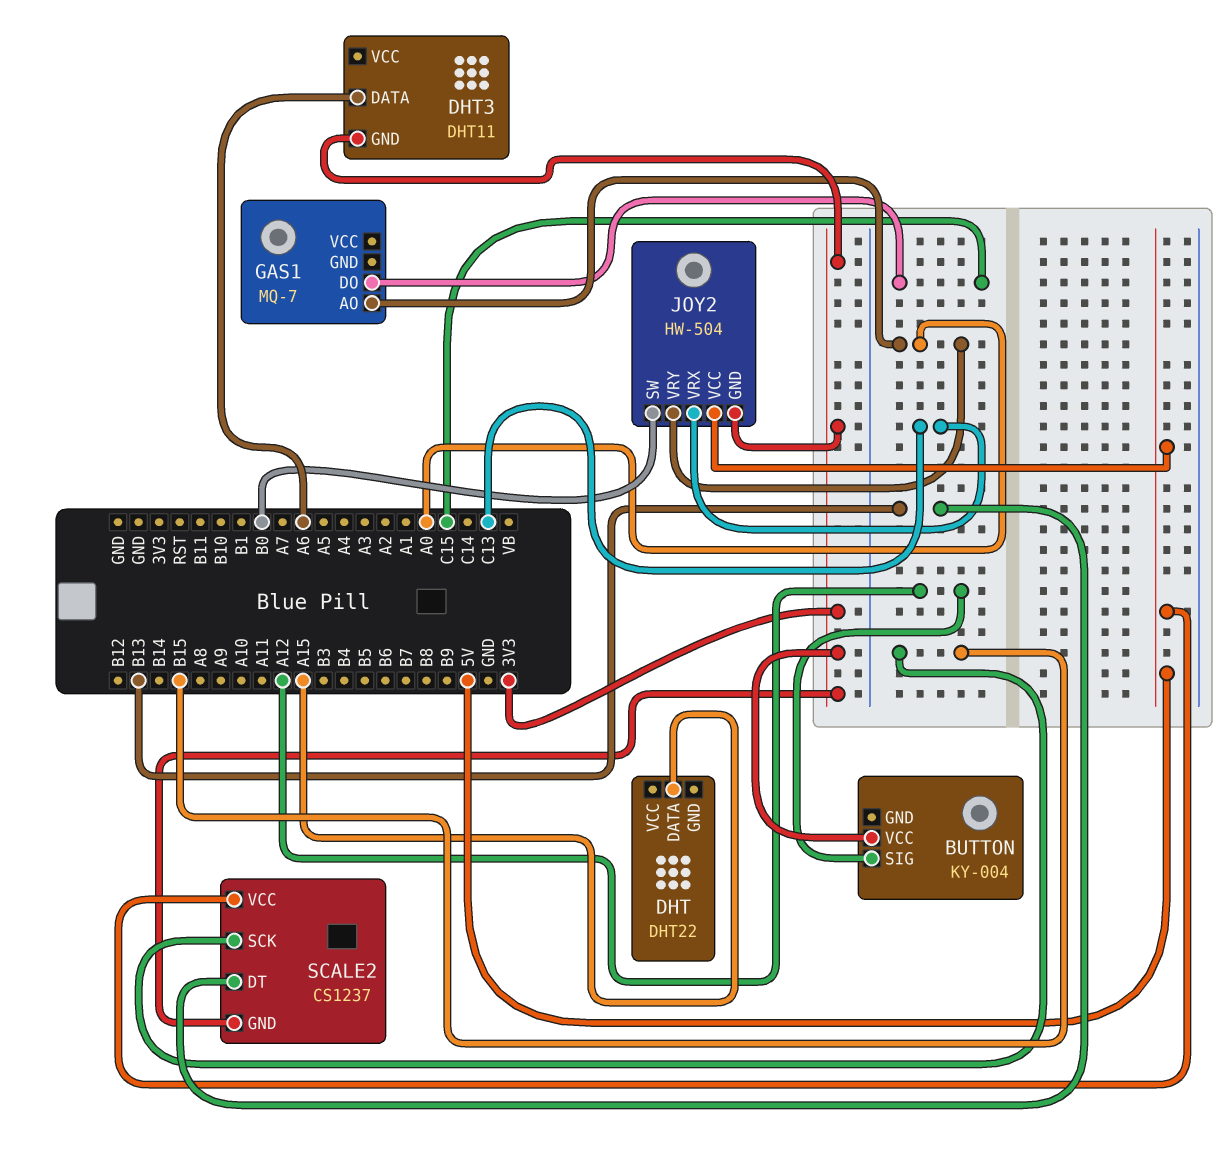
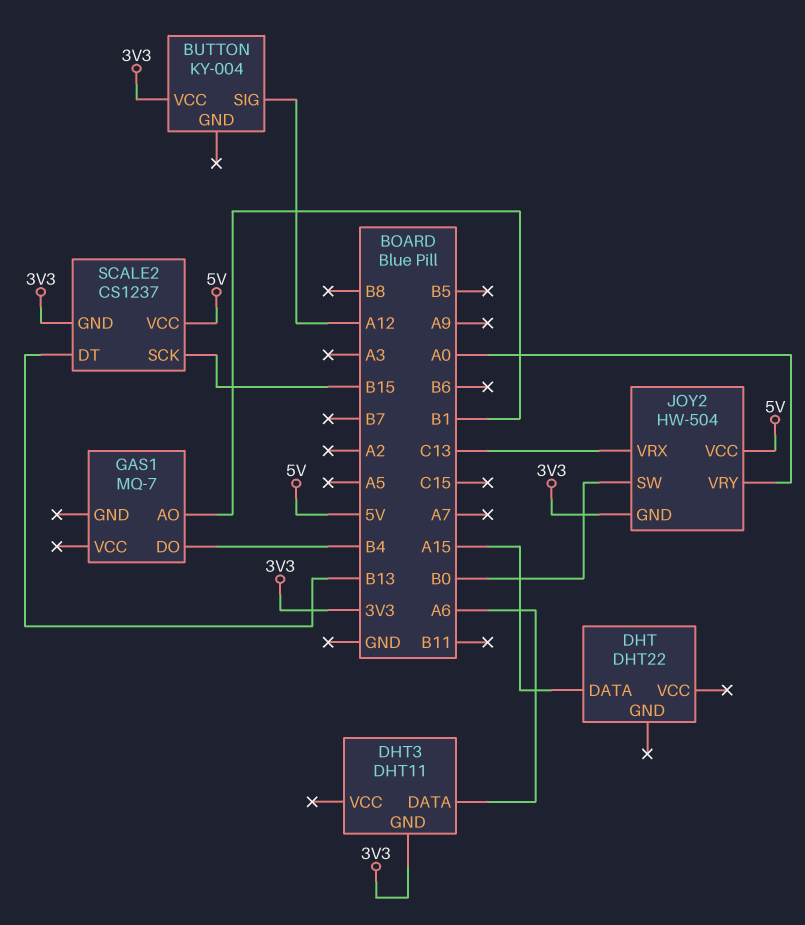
GAS1 pin AO: A0 -> B1
GAS1 pin DO: C15 -> B4

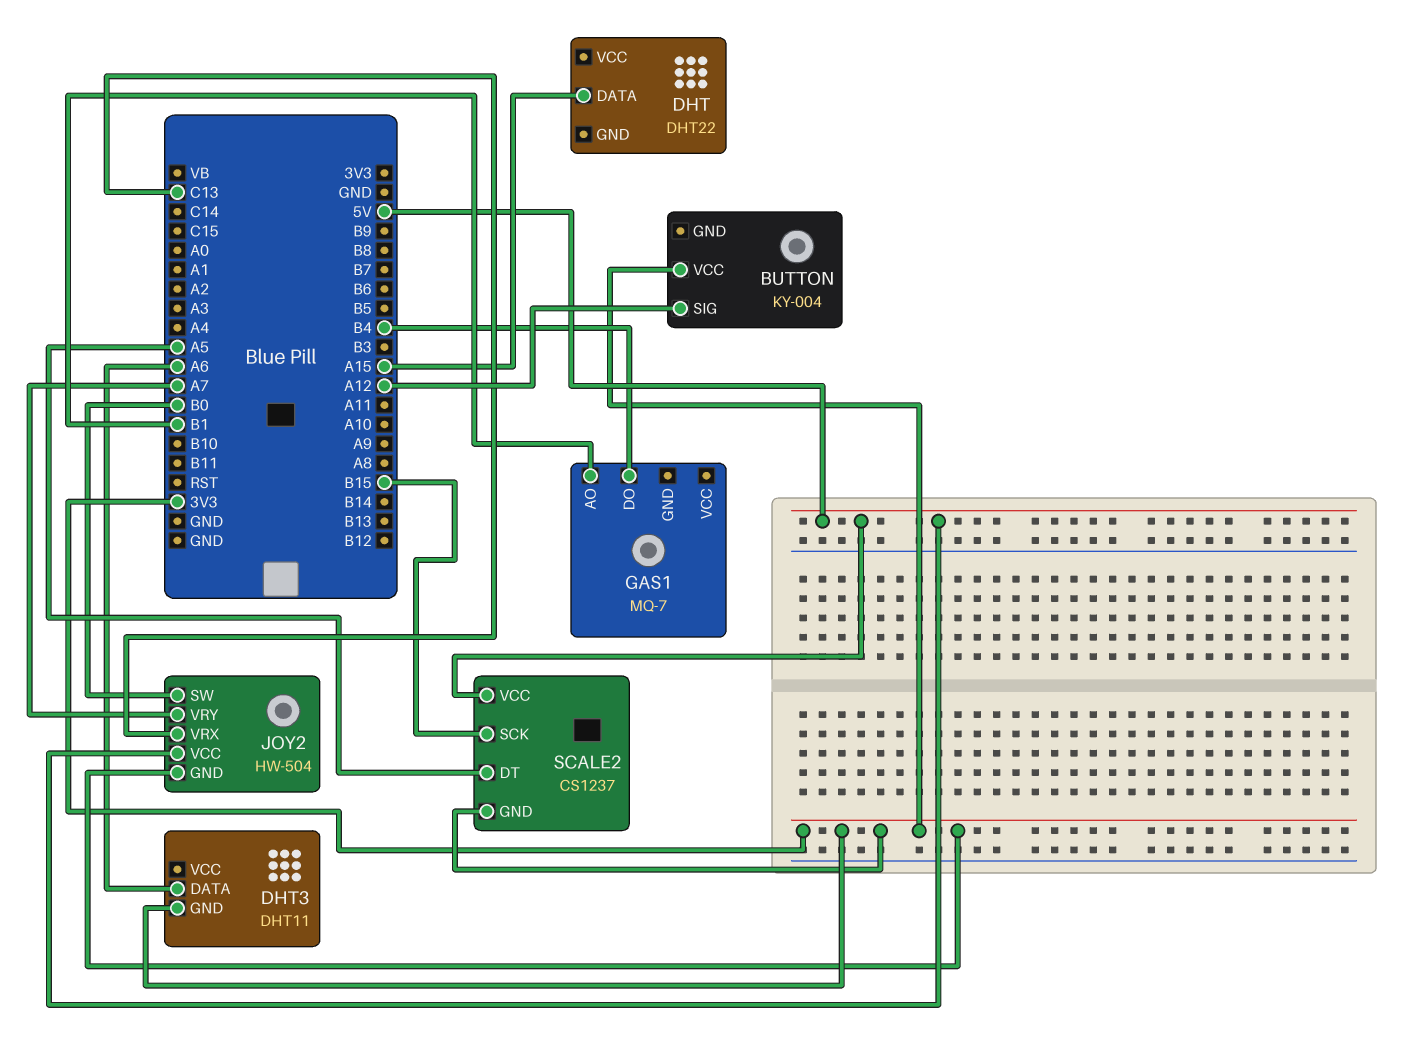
JOY2 pin VRY: A0 -> A7
SCALE2 pin DT: B13 -> A5

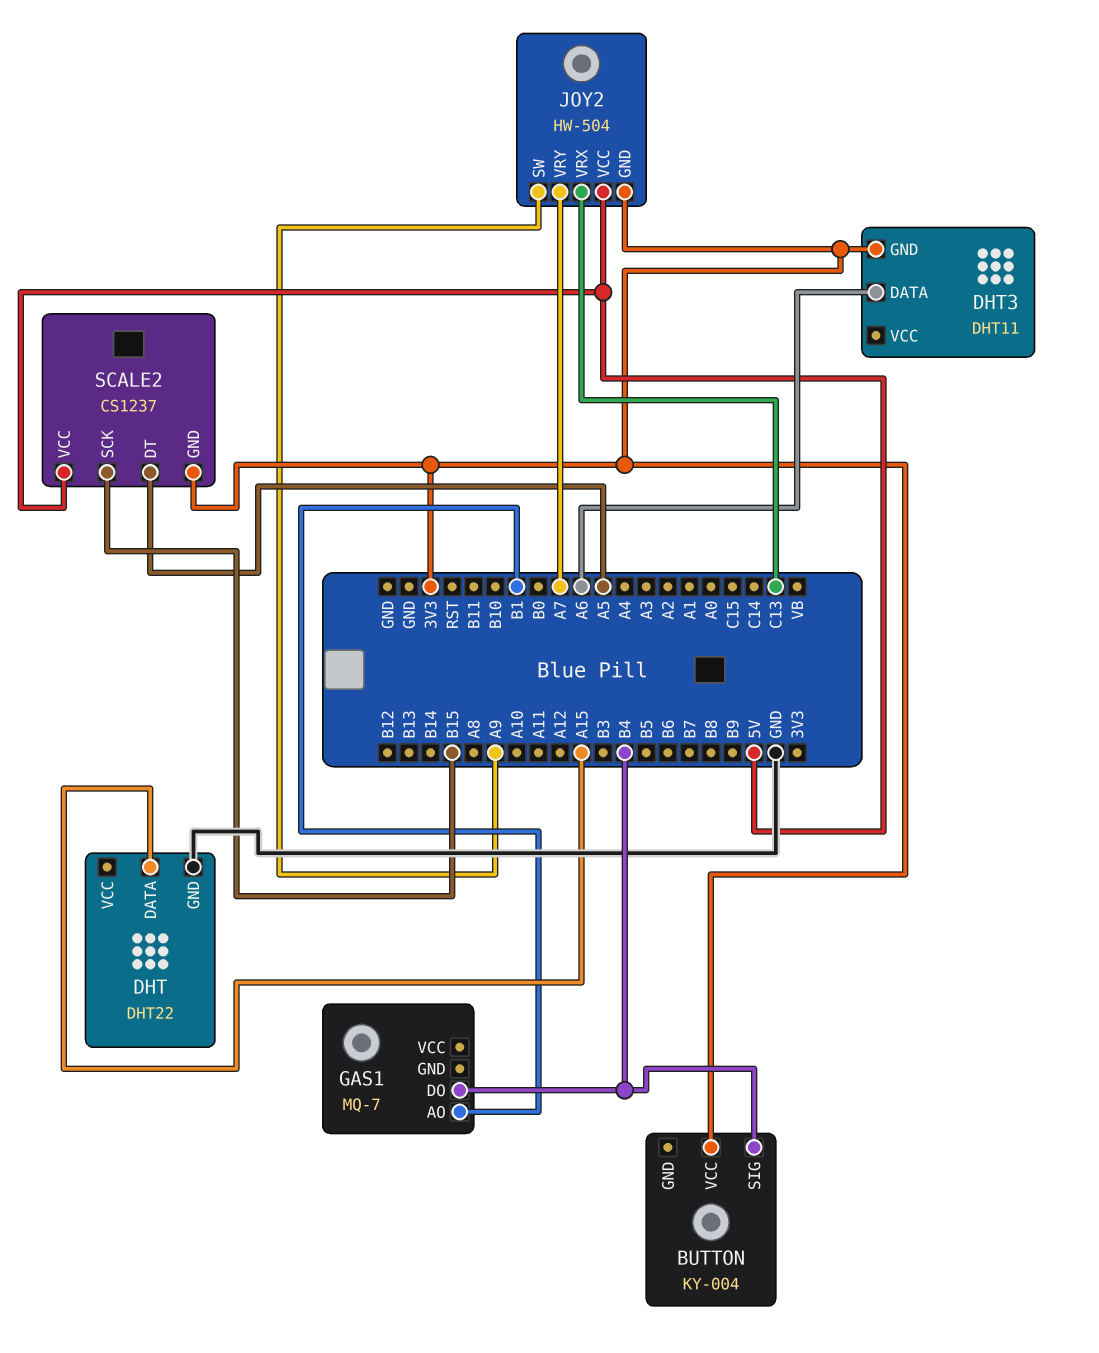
BUTTON pin SIG: A12 -> B4
DHT pin GND: none -> GND
JOY2 pin SW: B0 -> A9

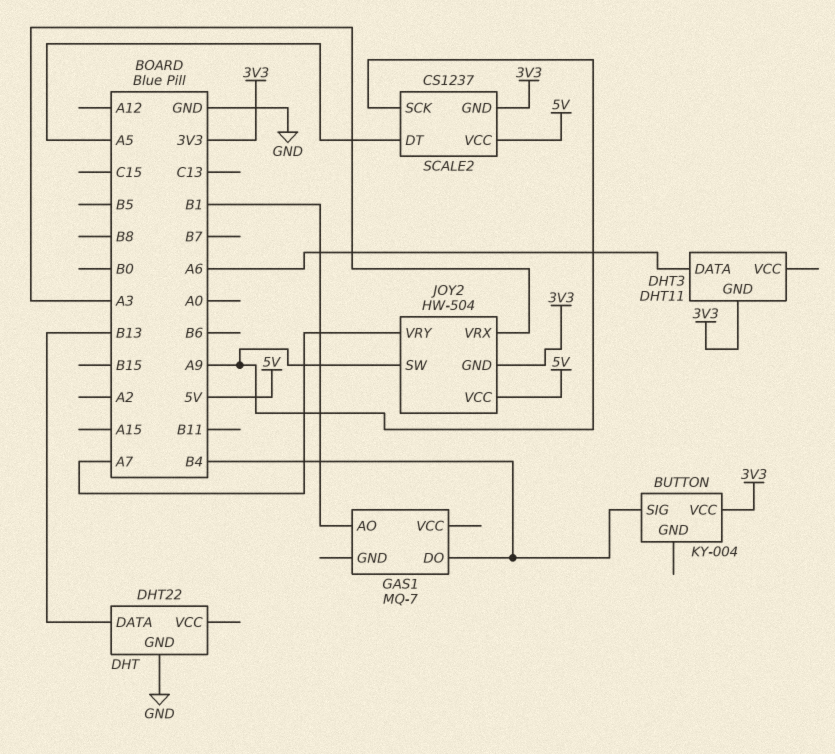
DHT pin DATA: A15 -> B13
JOY2 pin VRX: C13 -> A3
SCALE2 pin SCK: B15 -> A9

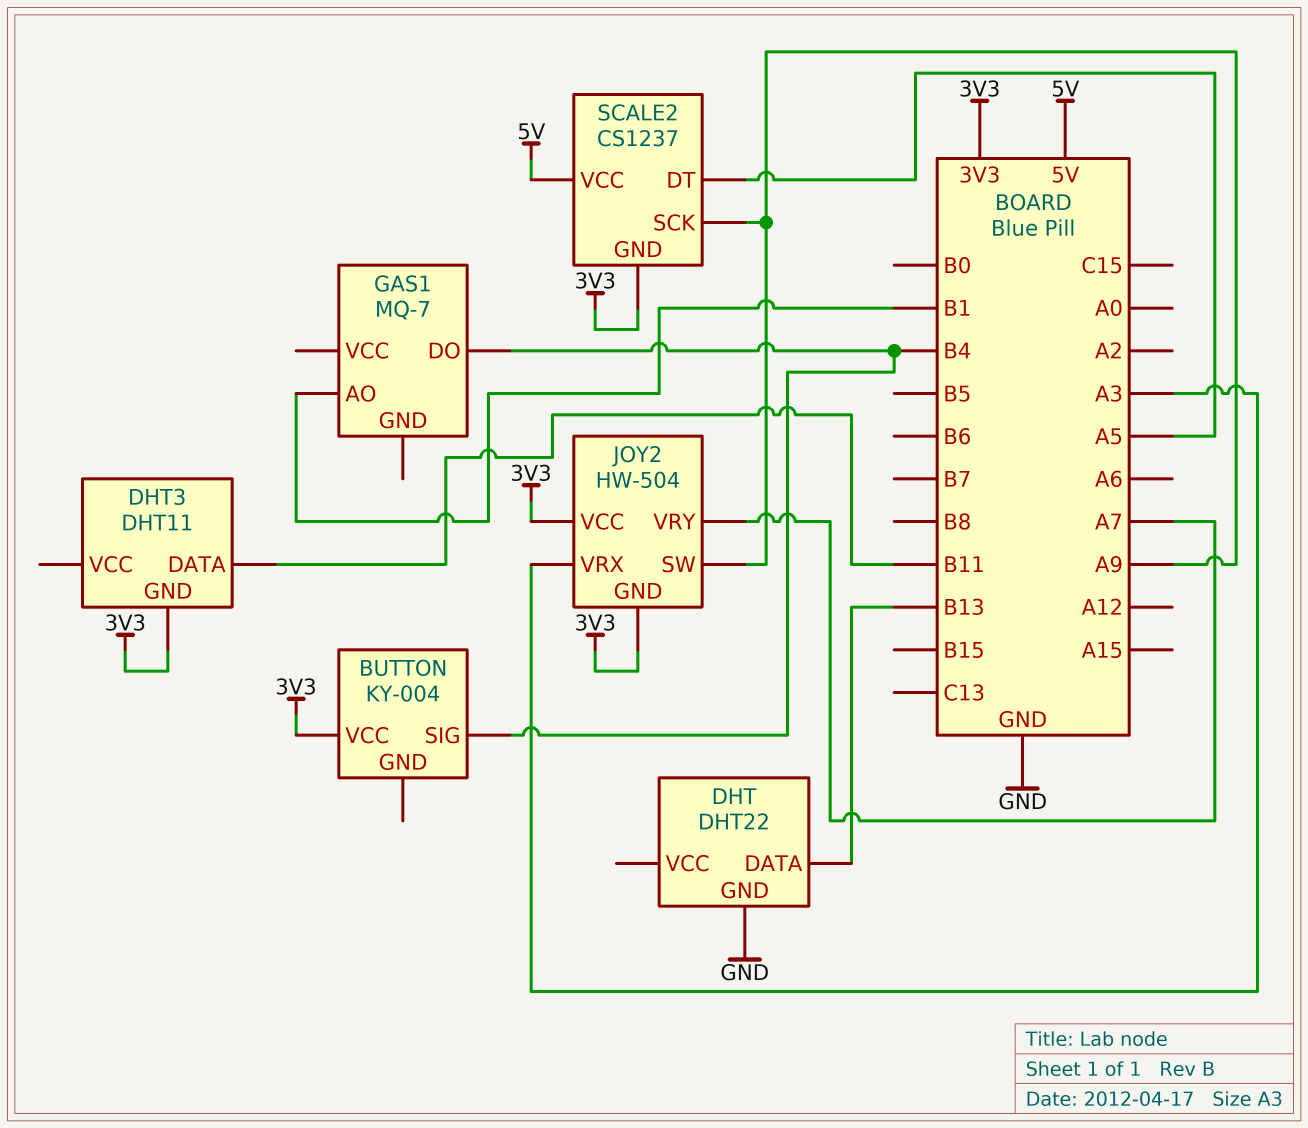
DHT3 pin DATA: A6 -> B11
JOY2 pin VCC: 5V -> 3V3

